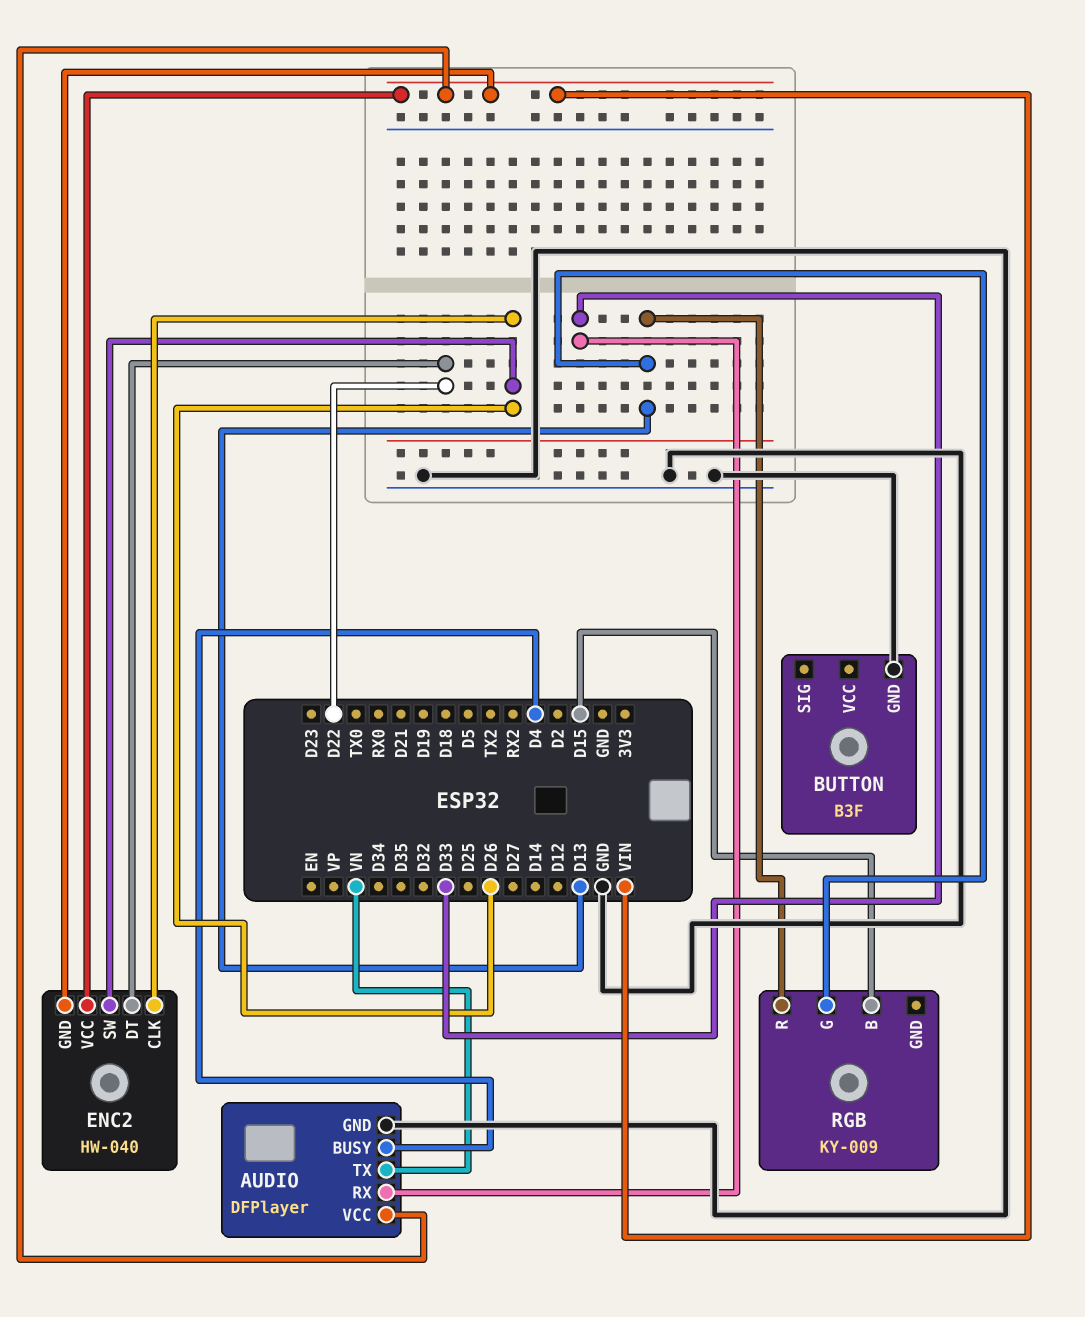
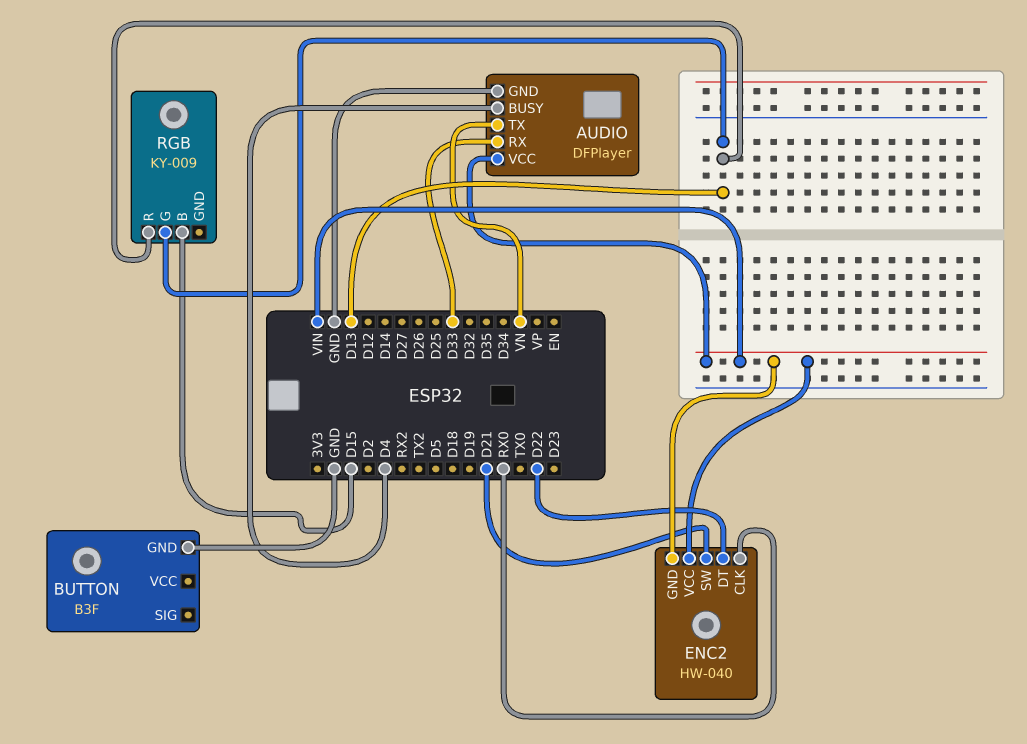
ENC2 pin CLK: D26 -> RX0
ENC2 pin SW: D26 -> D21

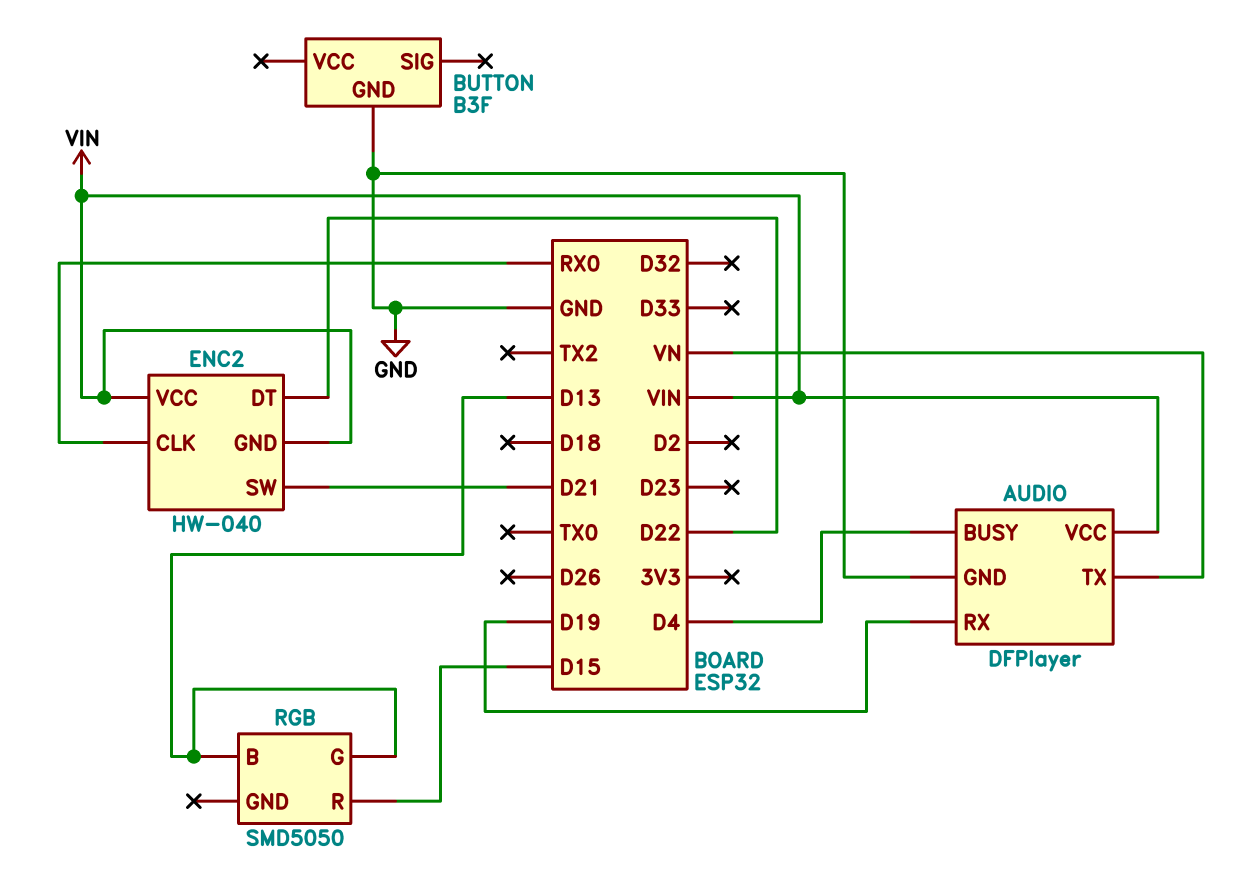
AUDIO pin RX: D33 -> D19
RGB: KY-009 -> SMD5050
RGB pin B: D15 -> D13
RGB pin R: D13 -> D15

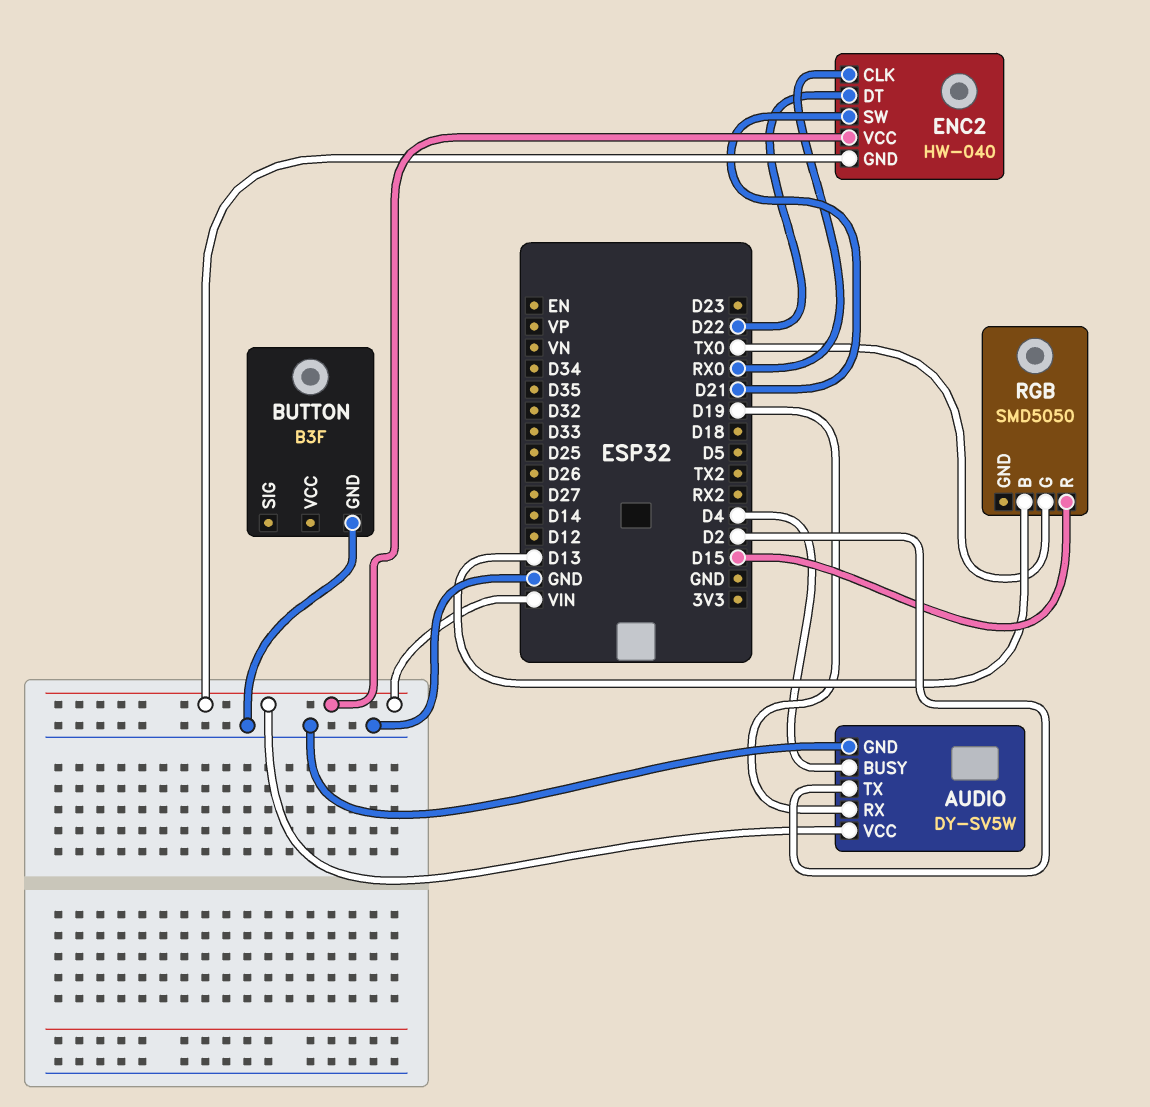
AUDIO: DFPlayer -> DY-SV5W
AUDIO pin TX: VN -> D2
RGB pin G: D13 -> TX0

